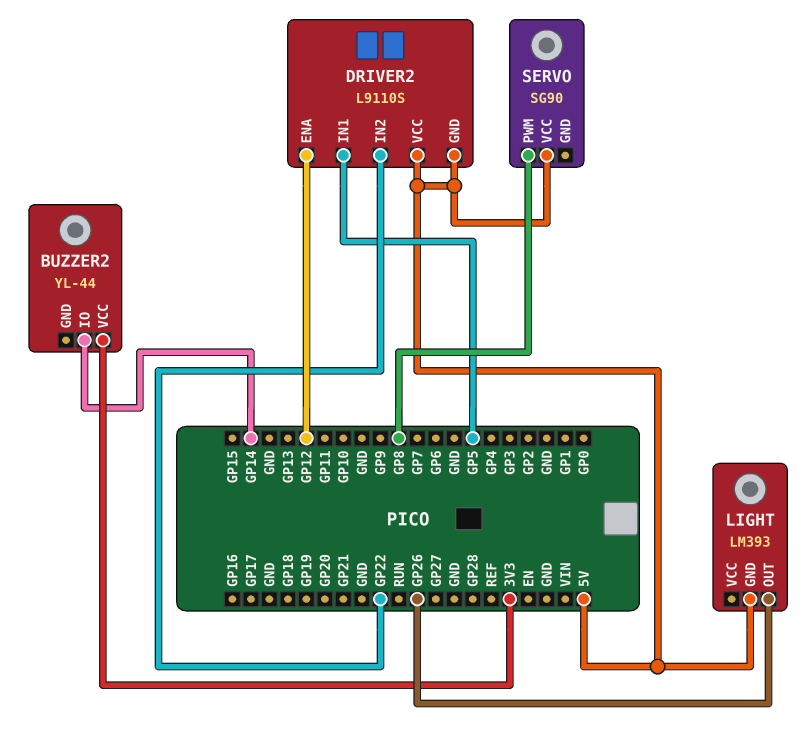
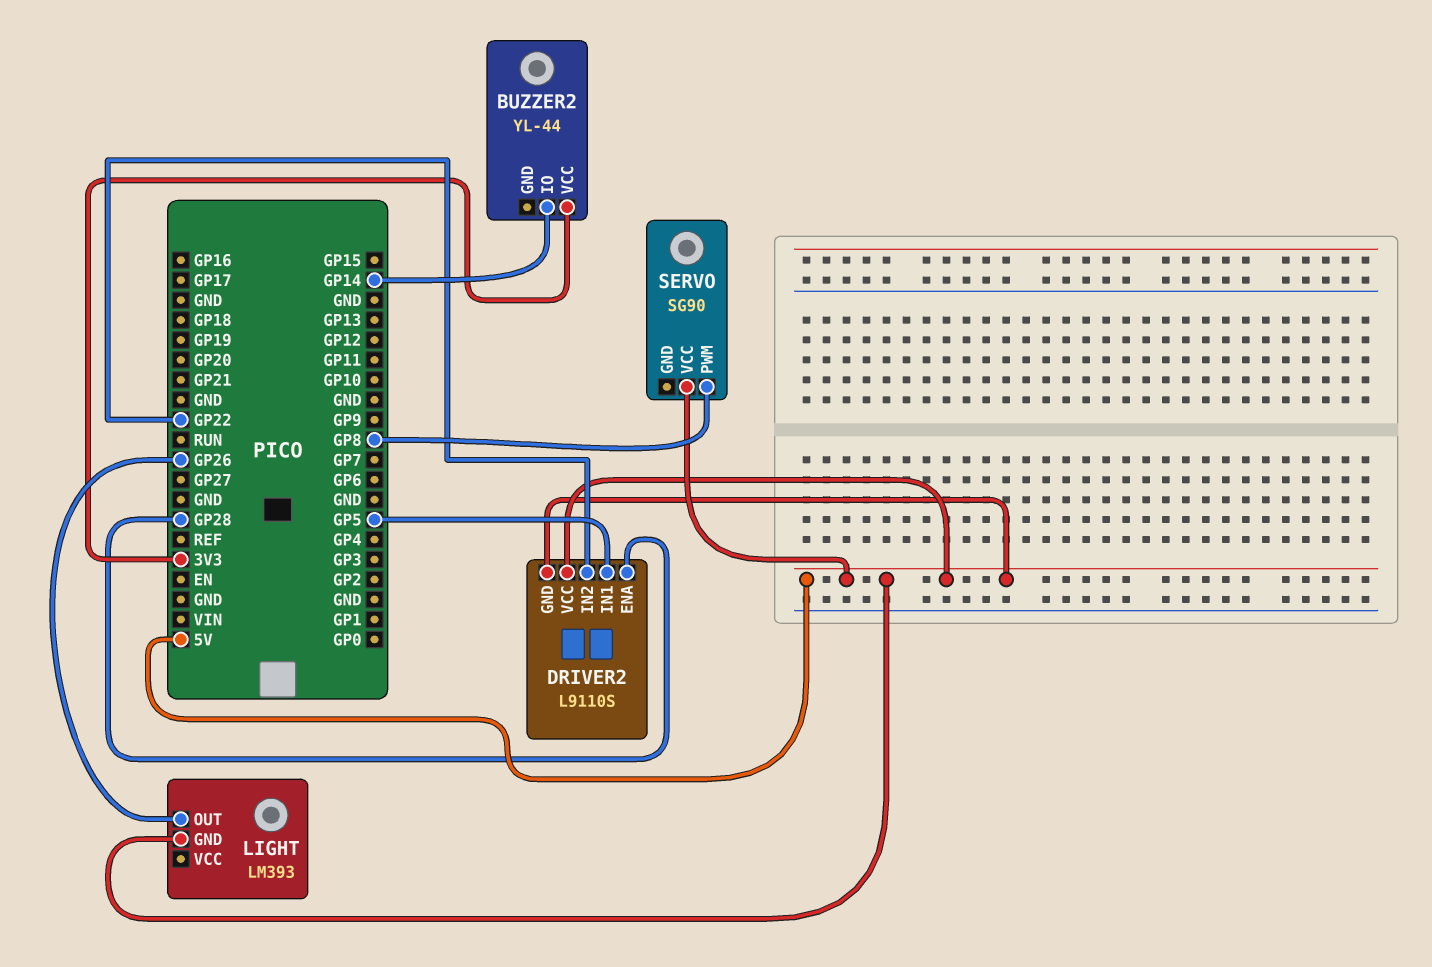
DRIVER2 pin ENA: GP12 -> GP28

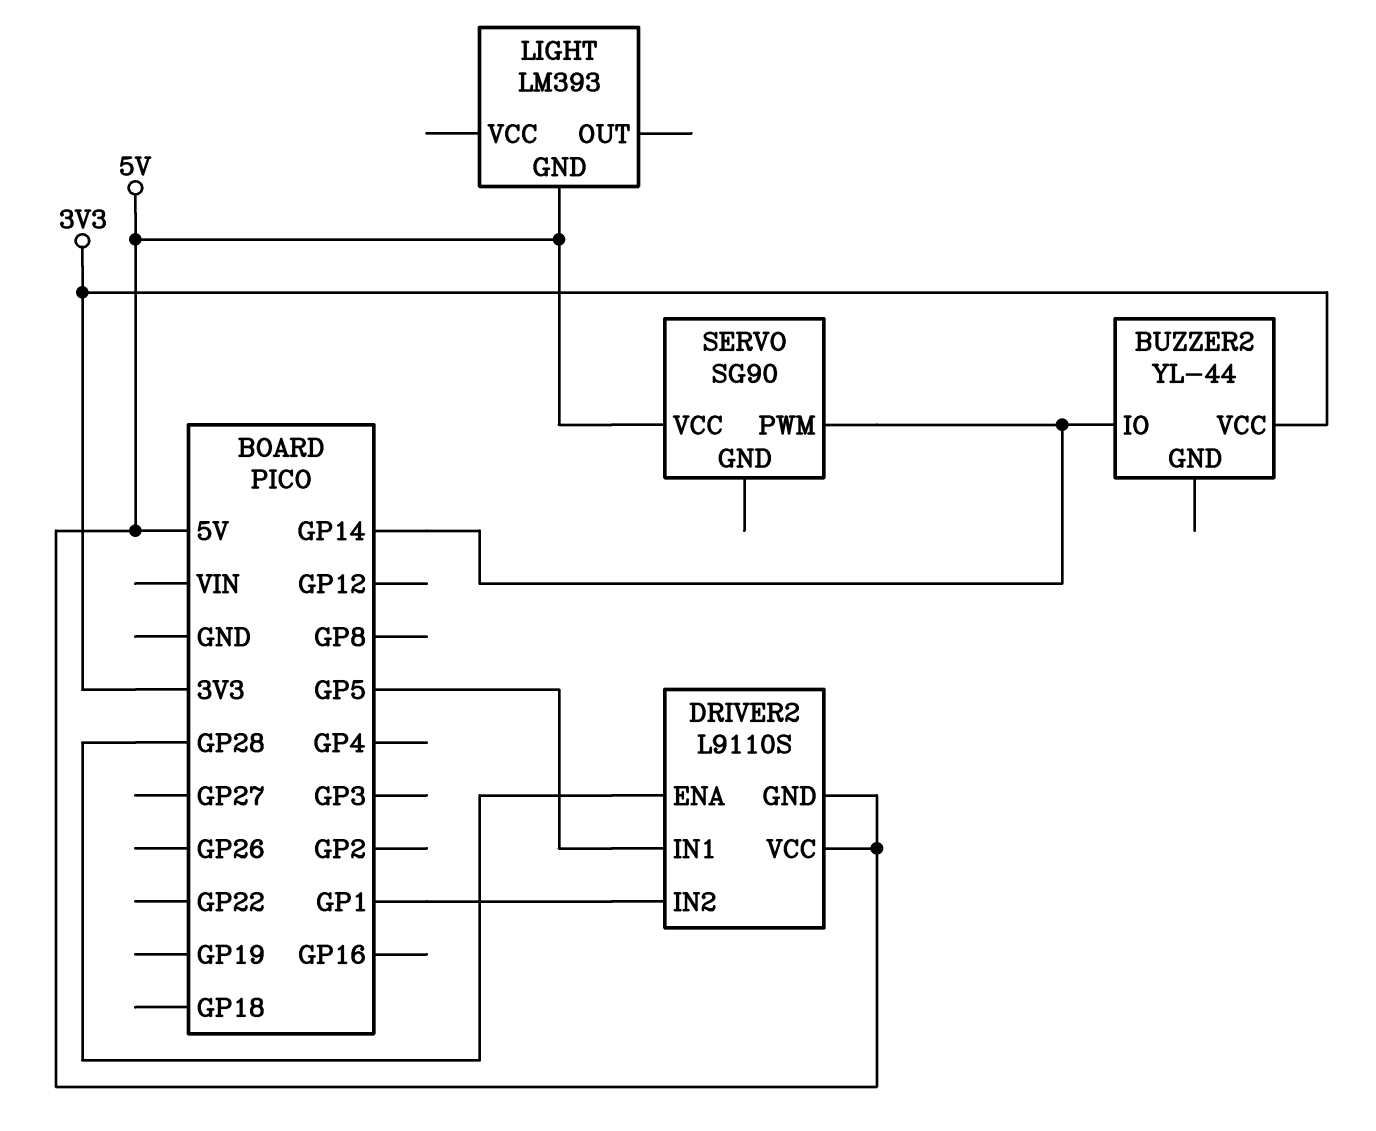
DRIVER2 pin IN2: GP22 -> GP1
LIGHT pin OUT: GP26 -> none
SERVO pin PWM: GP8 -> GP14

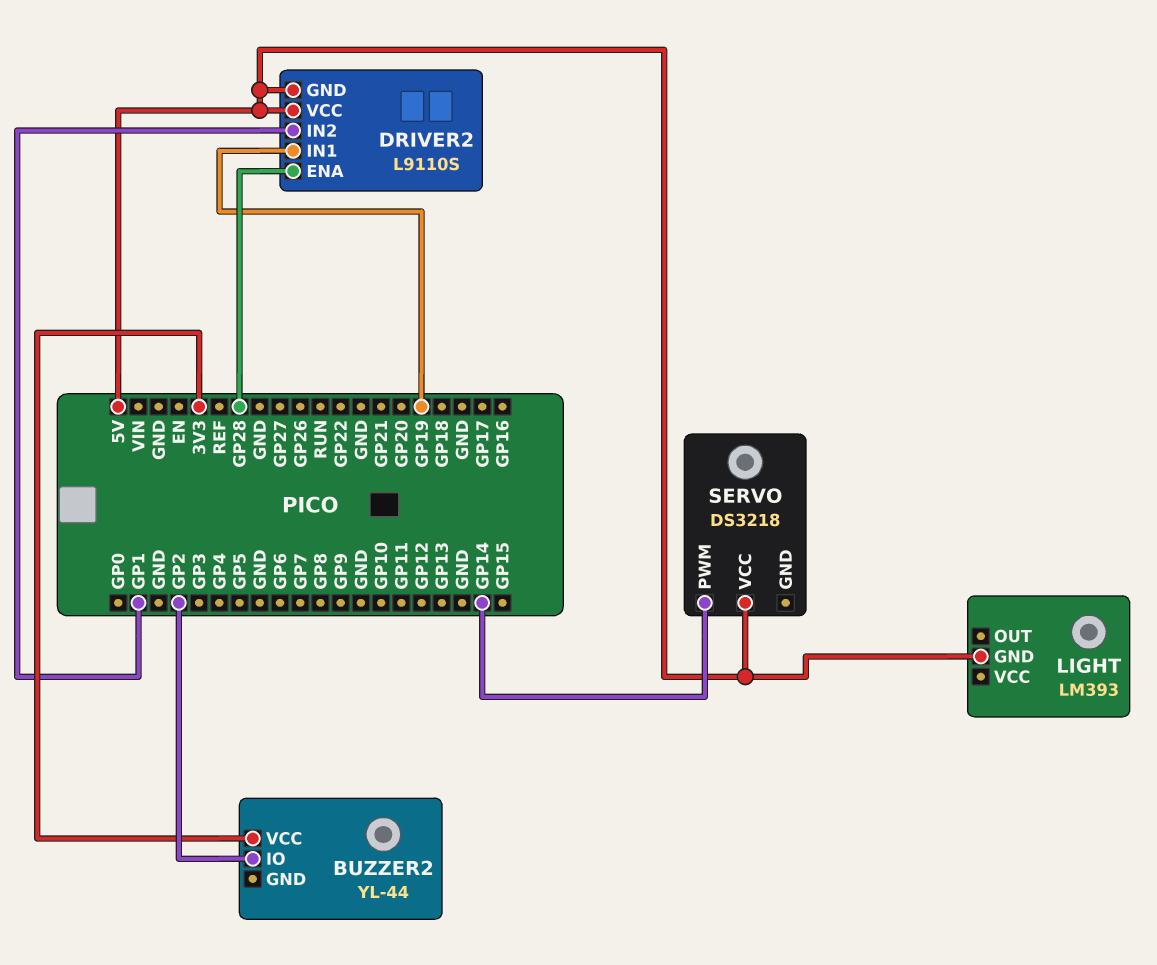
BUZZER2 pin IO: GP14 -> GP2
DRIVER2 pin IN1: GP5 -> GP19
SERVO: SG90 -> DS3218

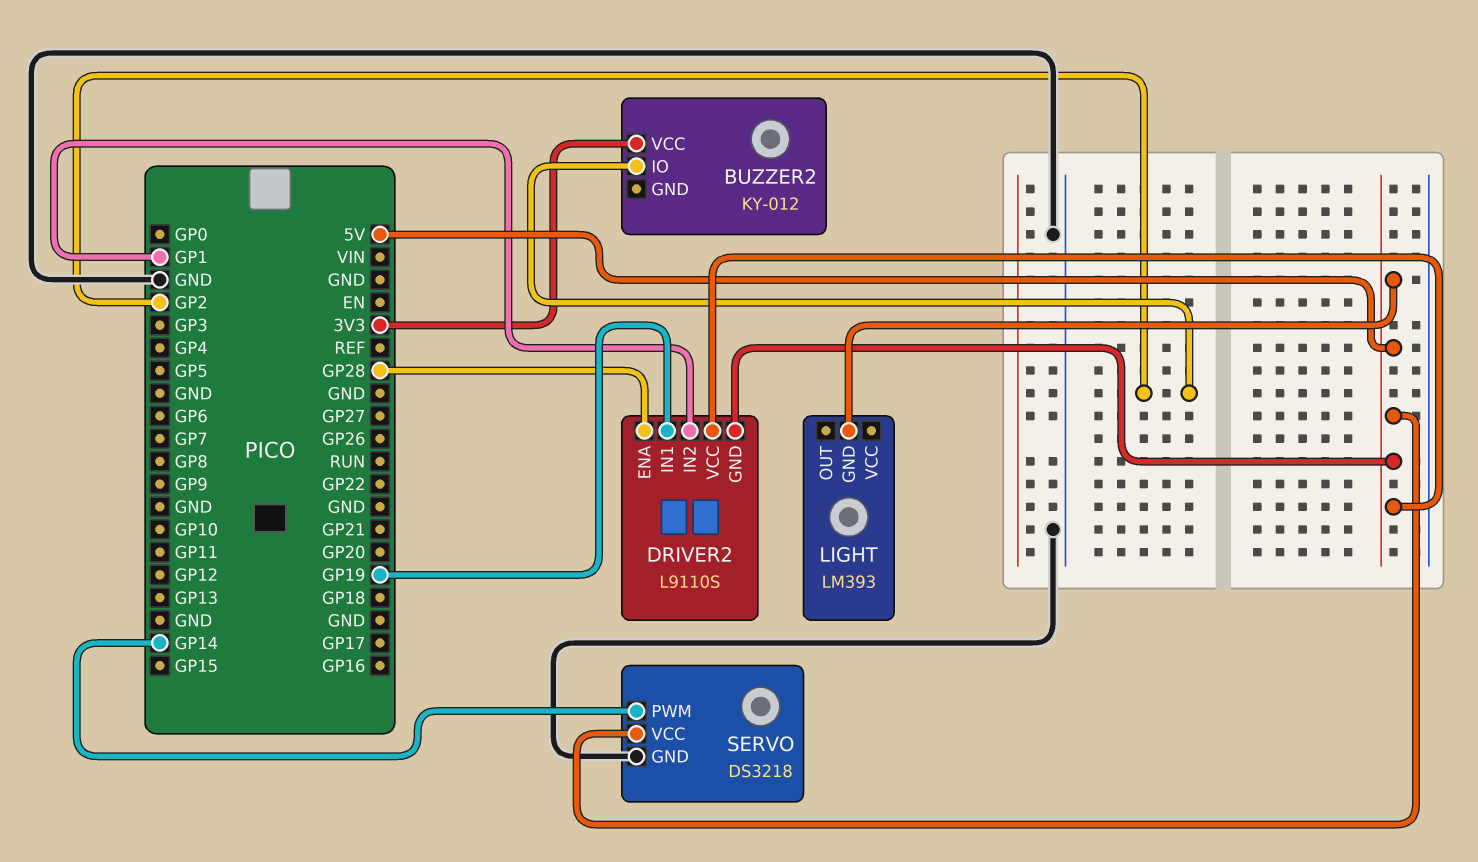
BUZZER2: YL-44 -> KY-012
SERVO pin GND: none -> GND

